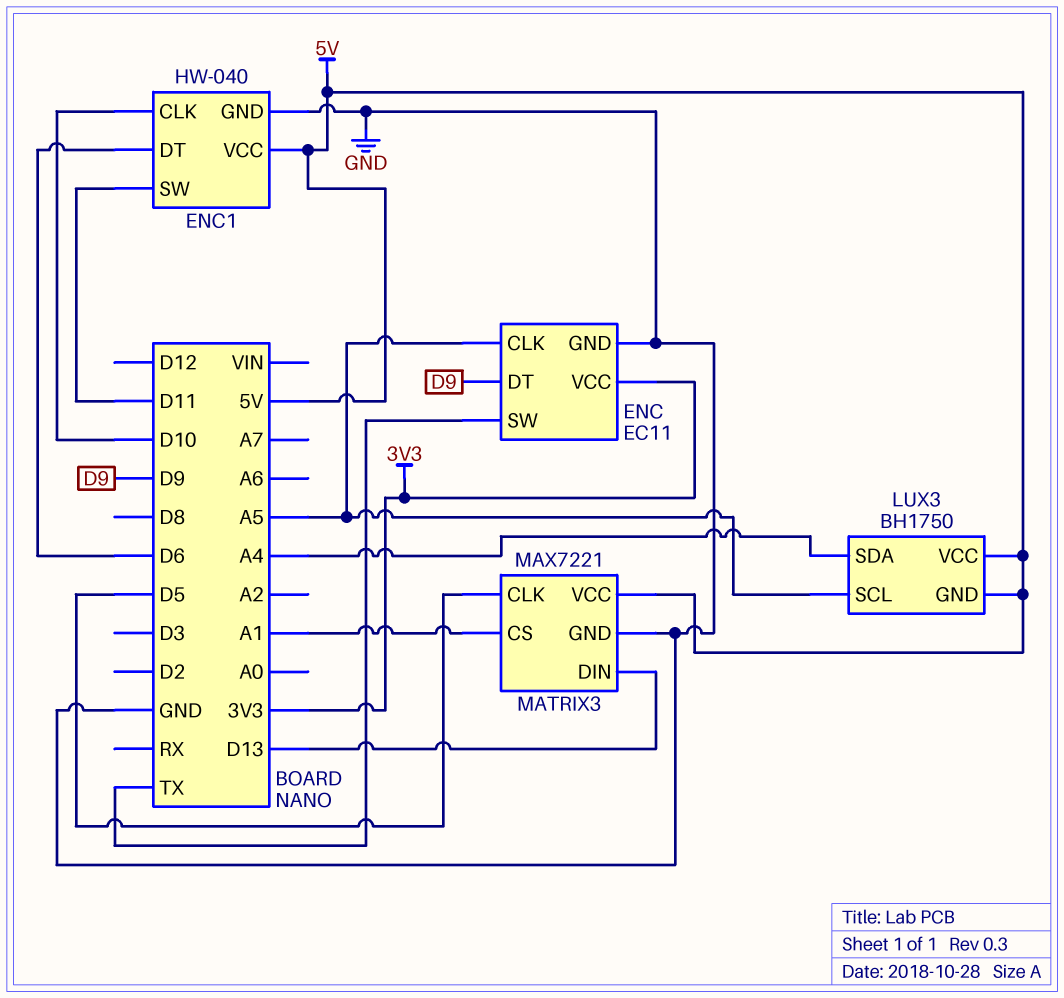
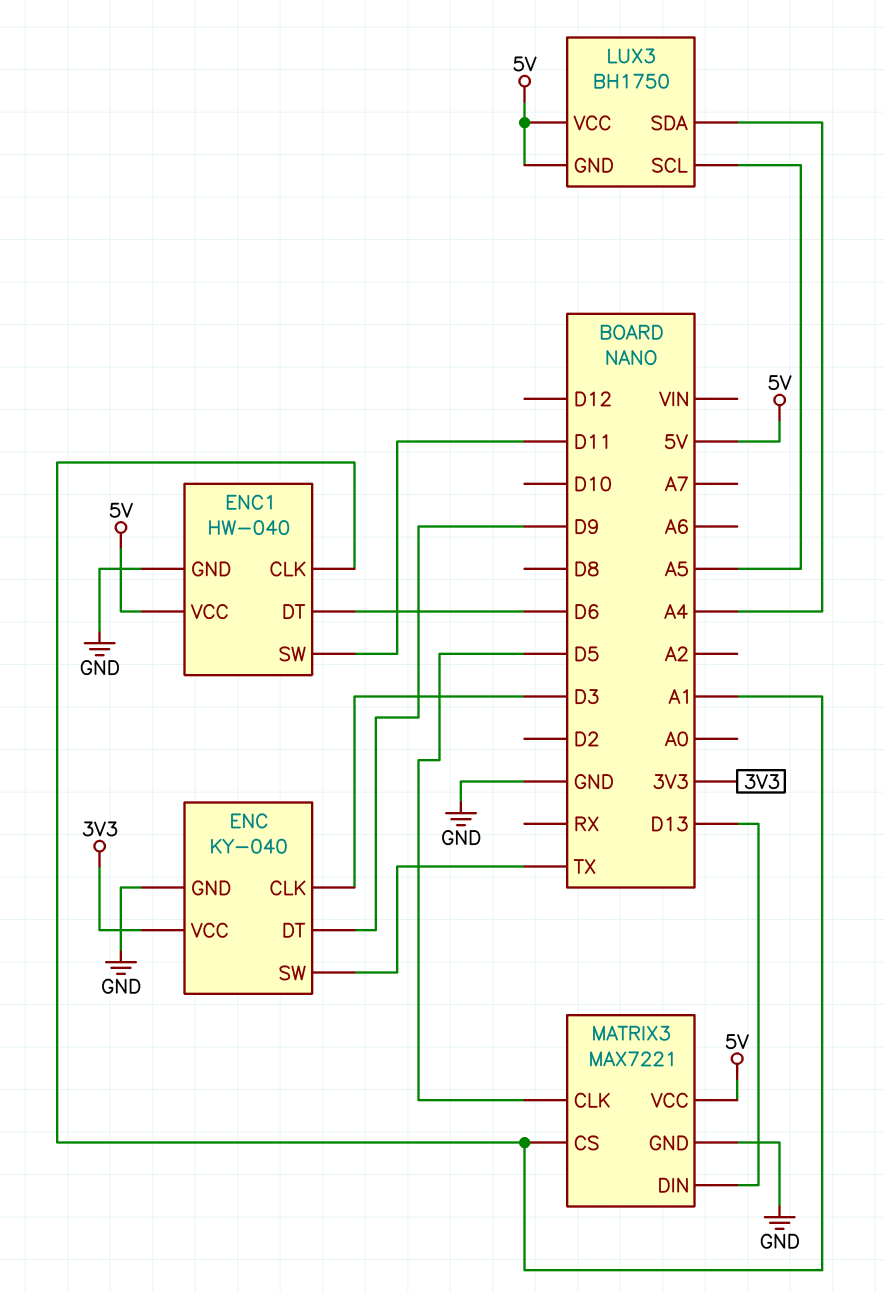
ENC: EC11 -> KY-040
ENC pin CLK: A5 -> D3
ENC1 pin CLK: D10 -> A1

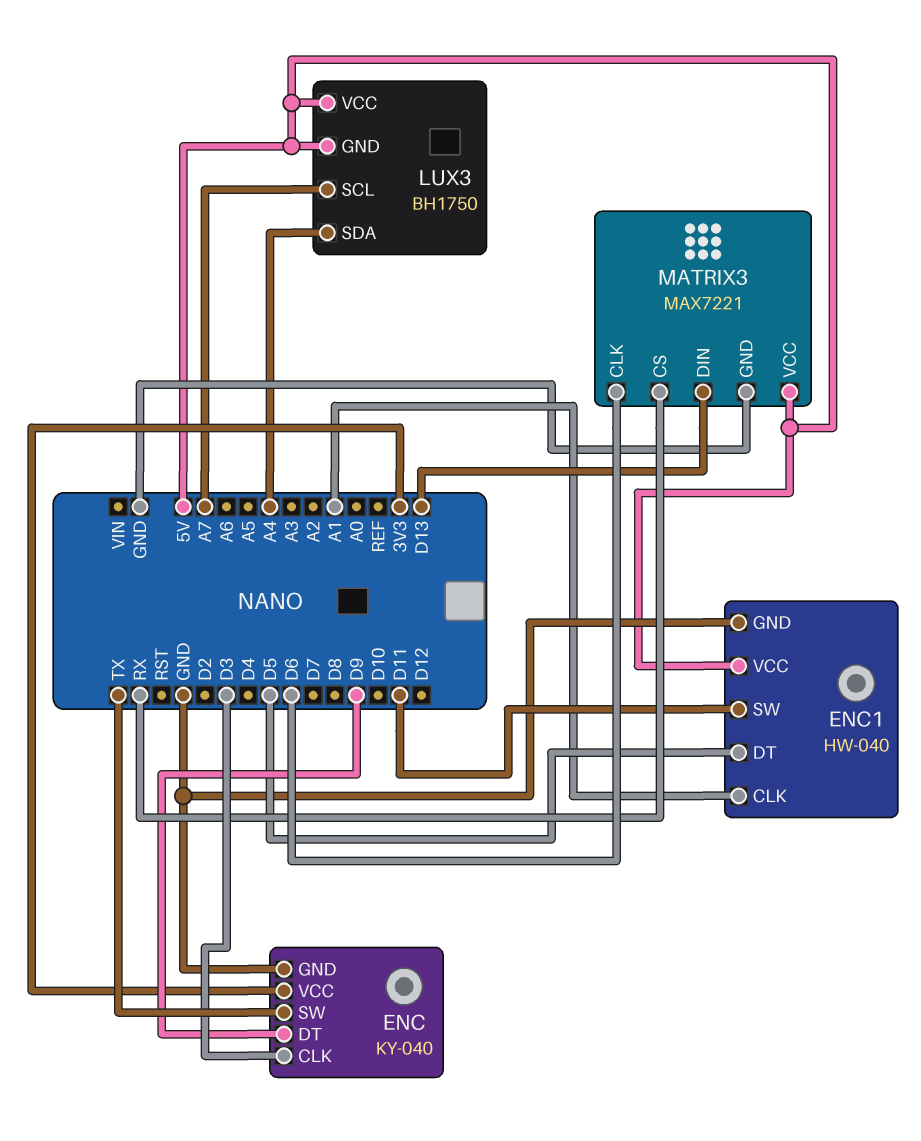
ENC1 pin DT: D6 -> D5
LUX3 pin SCL: A5 -> A7
MATRIX3 pin CLK: D5 -> D6
MATRIX3 pin CS: A1 -> RX

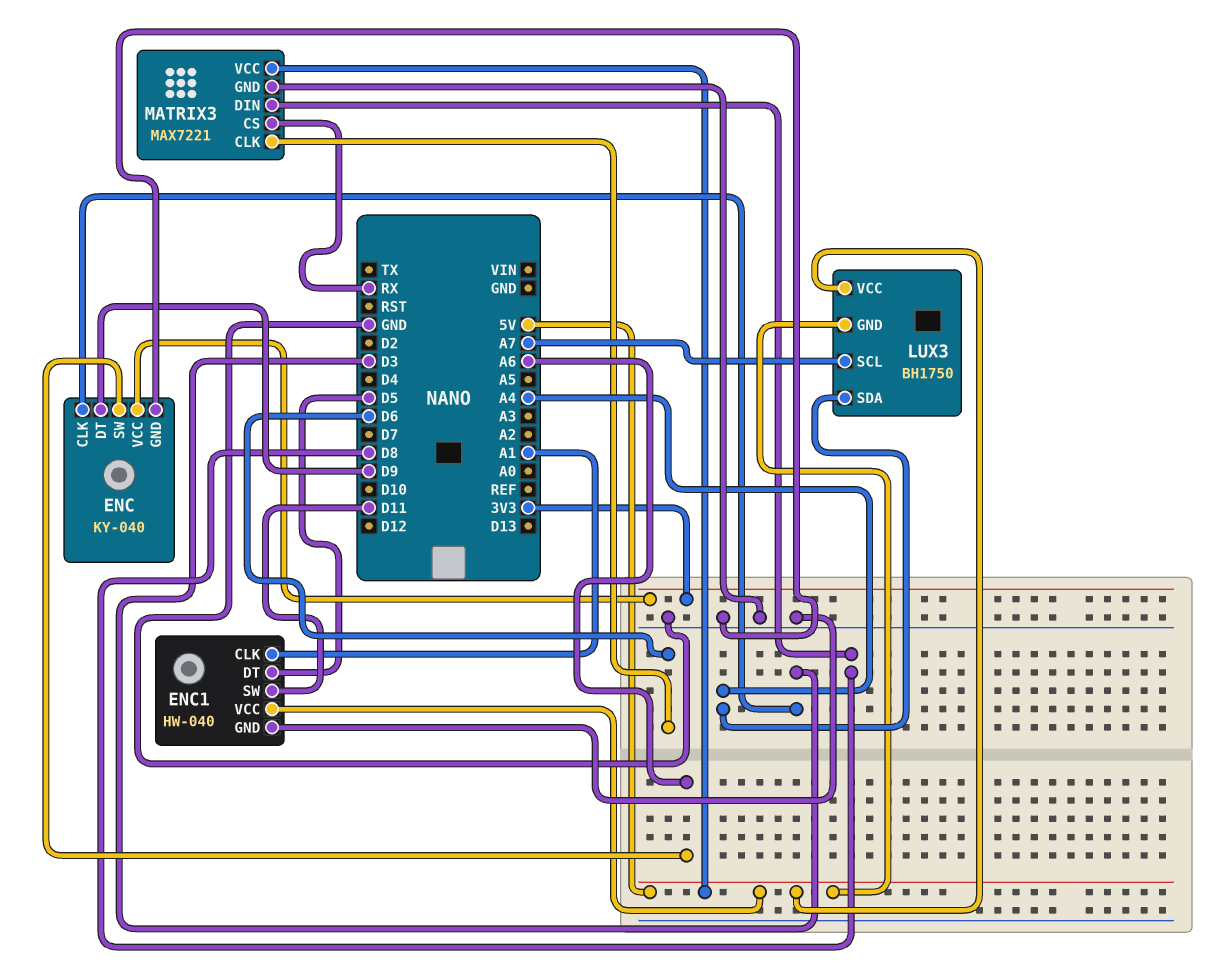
ENC pin SW: TX -> A6
MATRIX3 pin DIN: D13 -> D8

